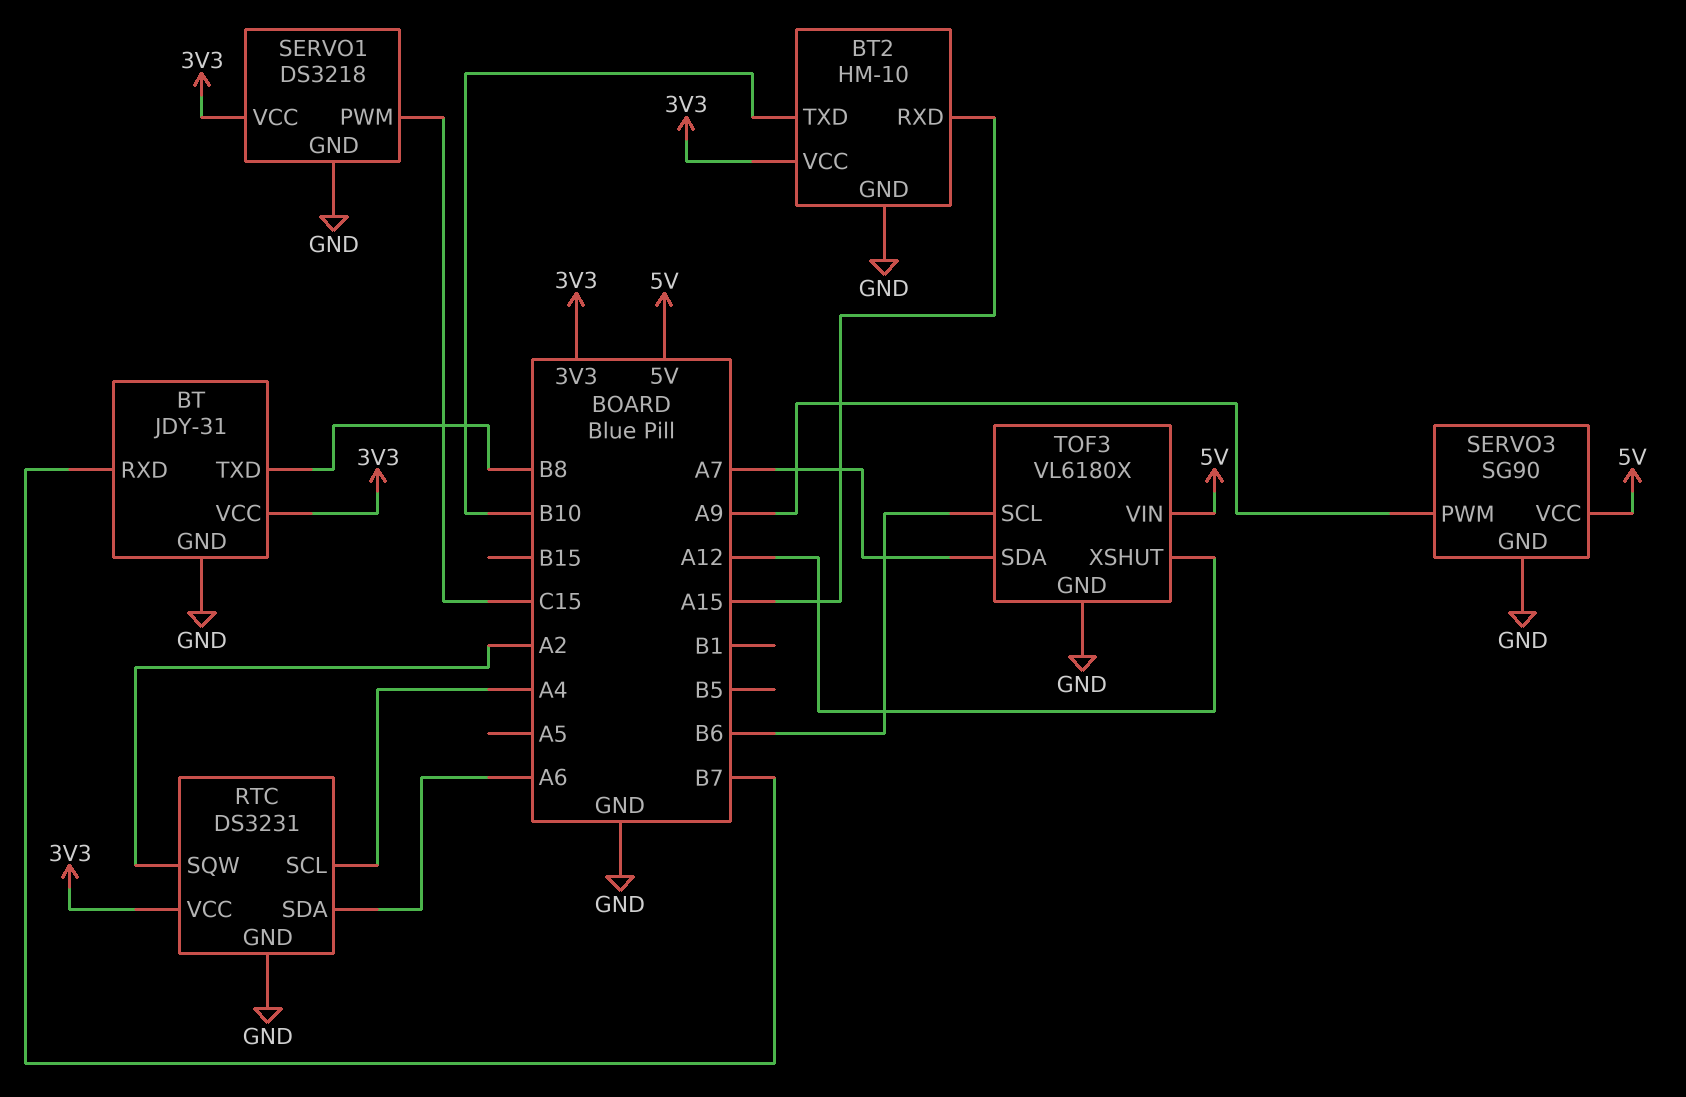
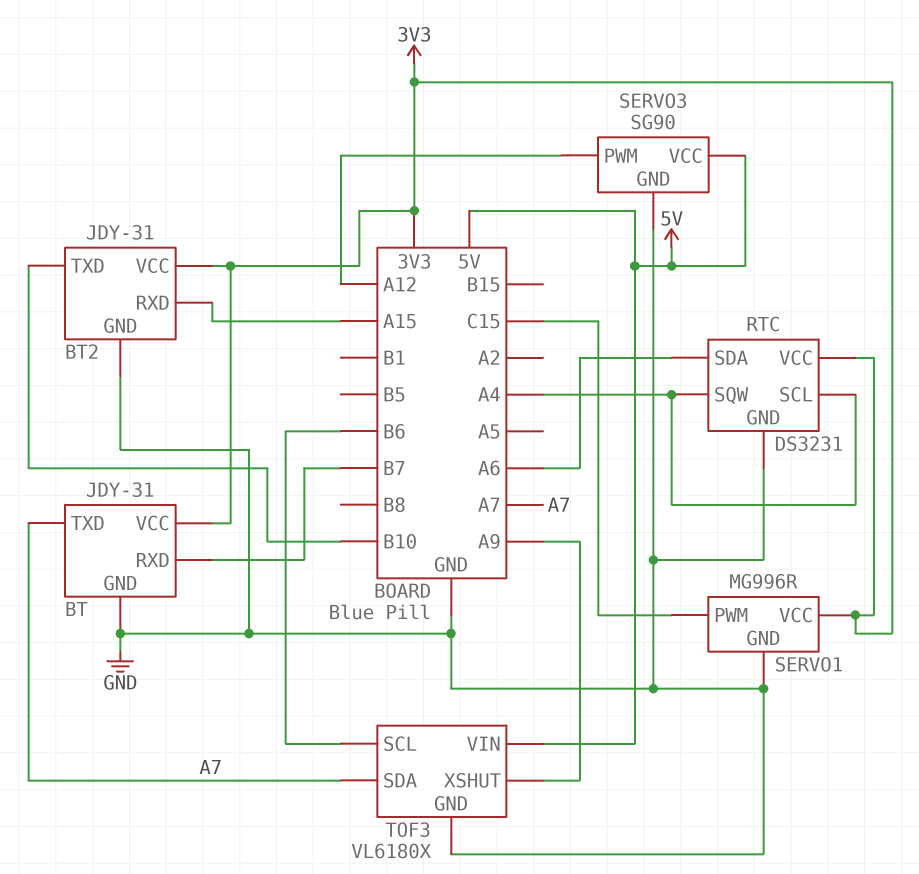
BT pin TXD: B8 -> A7
BT2: HM-10 -> JDY-31
RTC pin SQW: A2 -> A4
SERVO1: DS3218 -> MG996R
SERVO3 pin PWM: A9 -> A12
TOF3 pin XSHUT: A12 -> A9

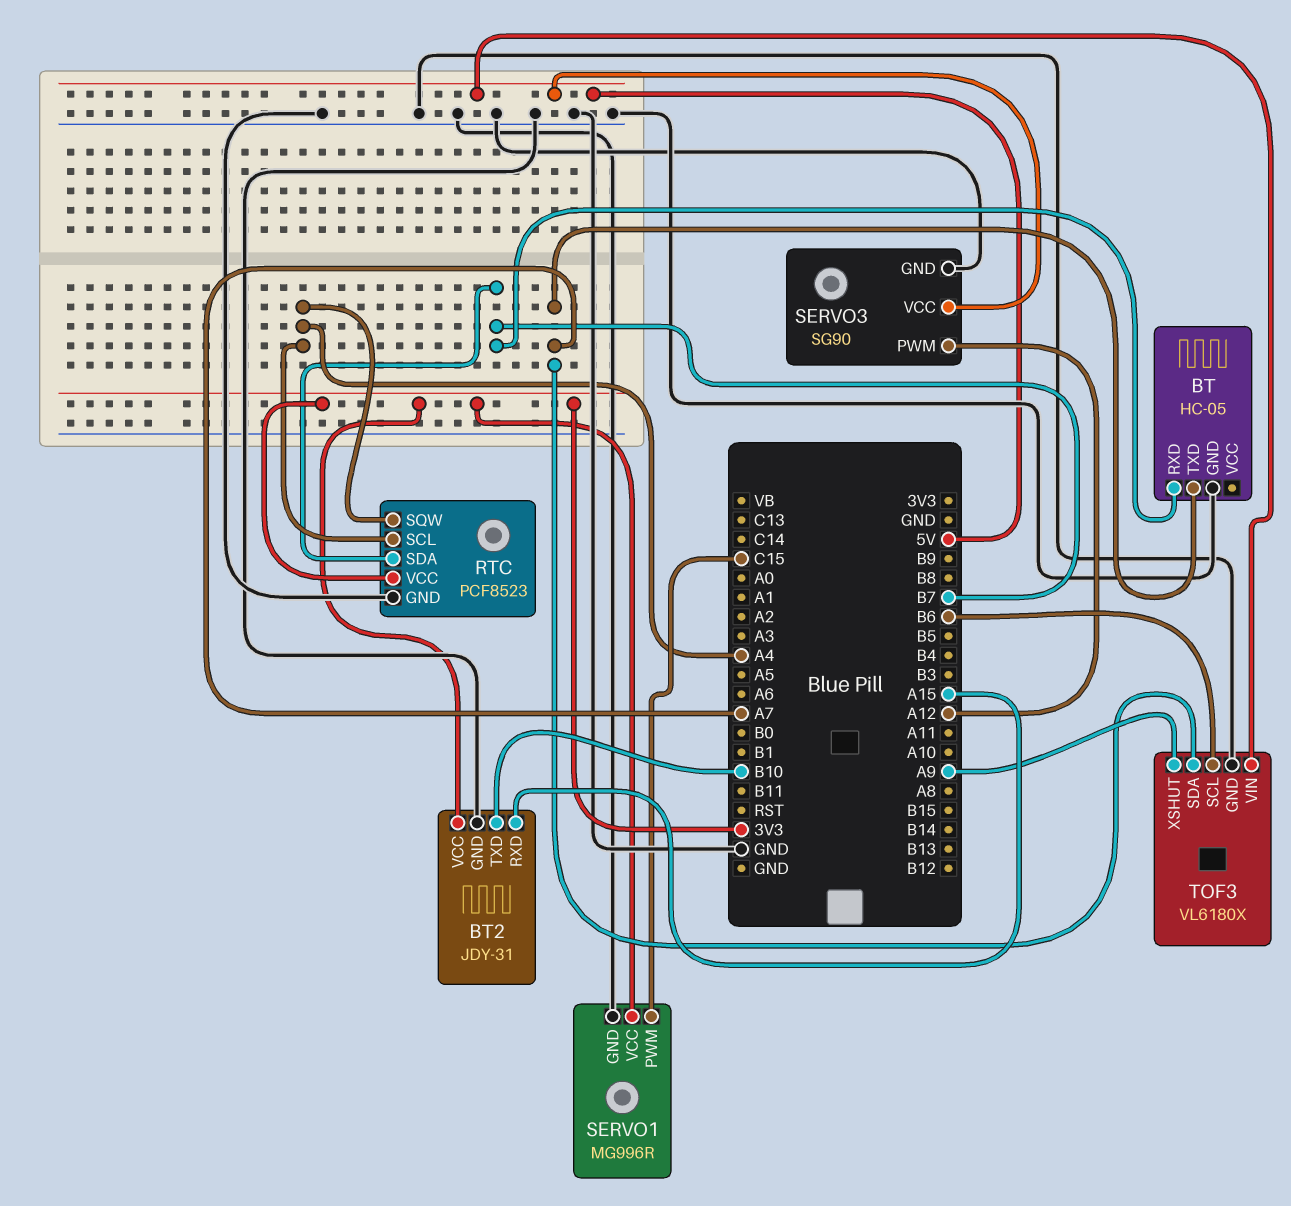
BT: JDY-31 -> HC-05
BT pin VCC: 3V3 -> none
RTC: DS3231 -> PCF8523
RTC pin SDA: A6 -> B7

